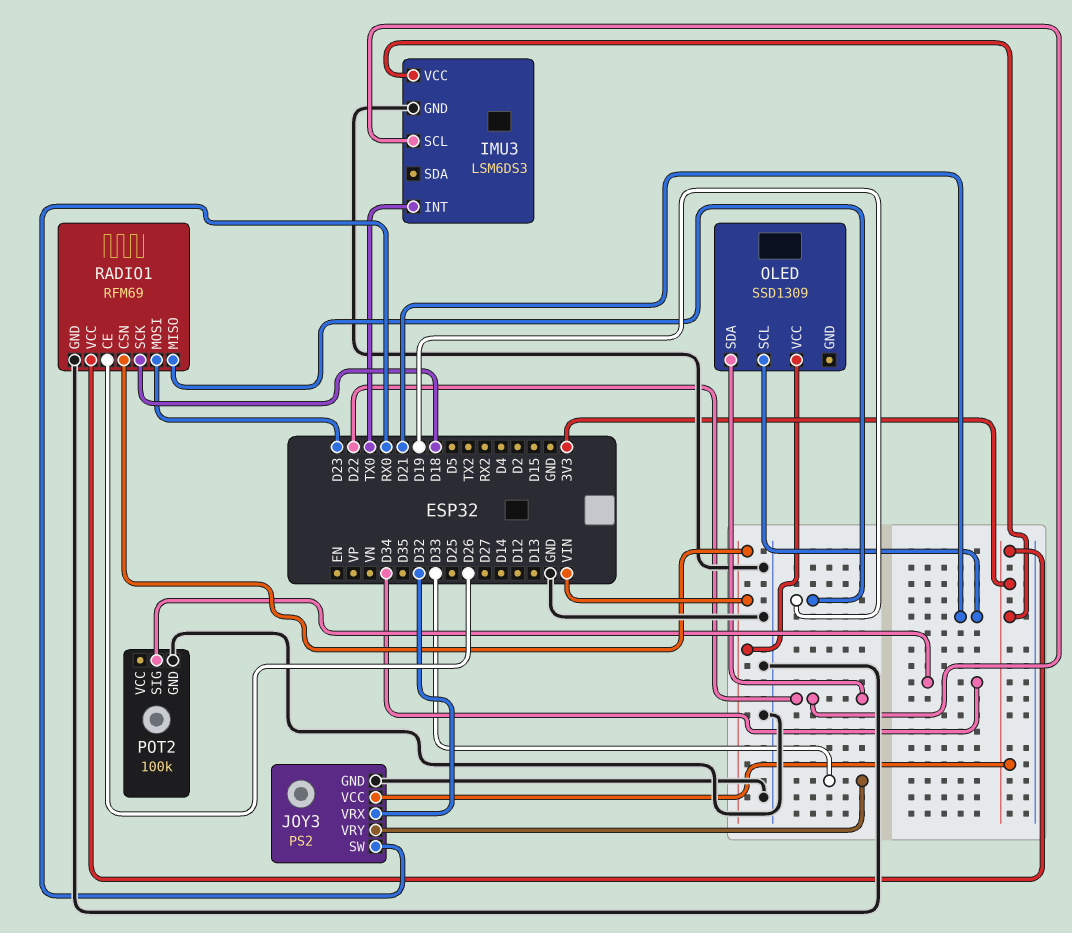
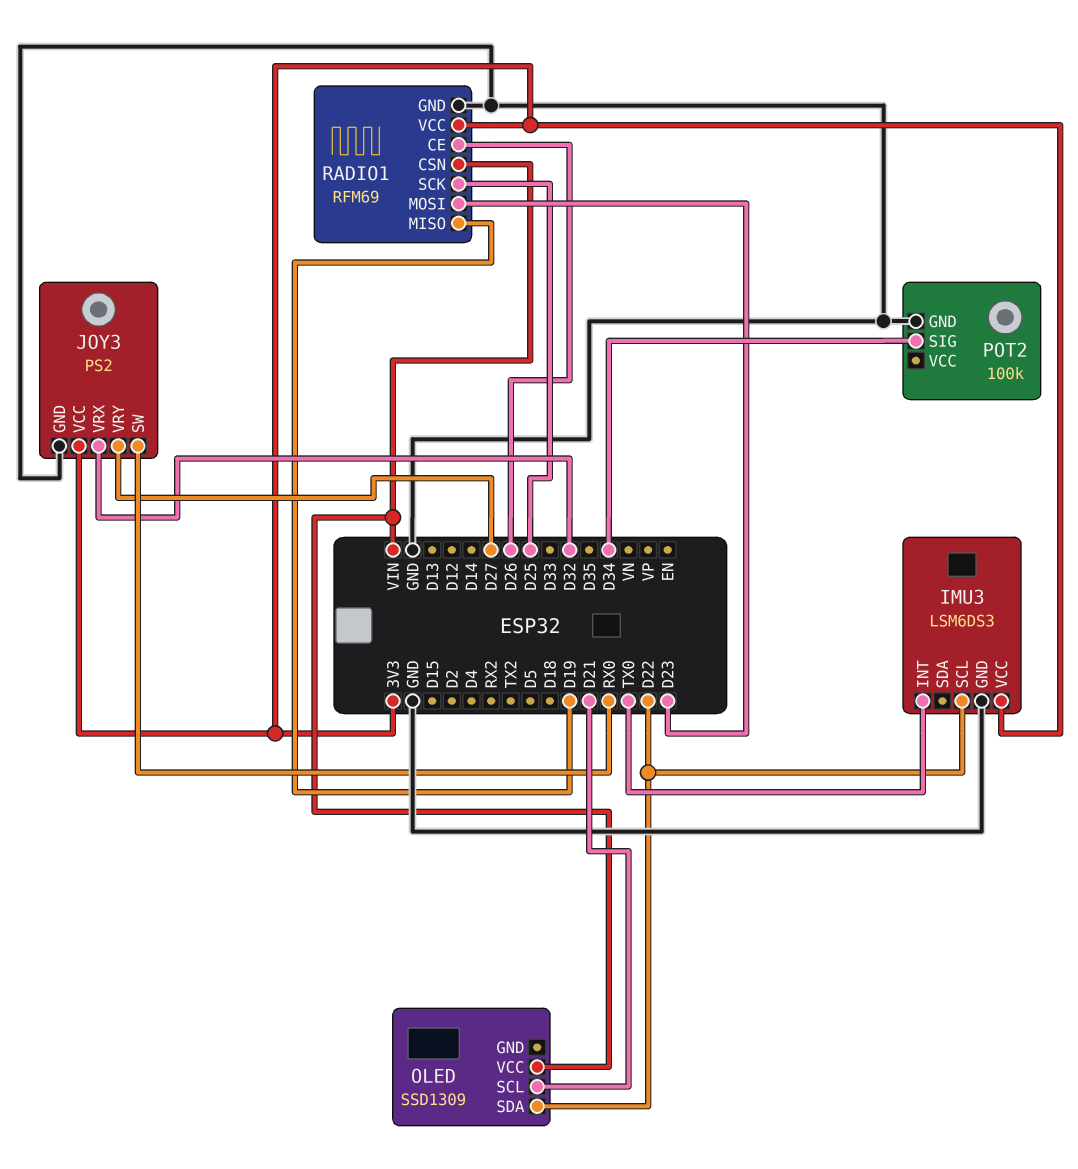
JOY3 pin VRY: D33 -> D27
RADIO1 pin SCK: D18 -> D25

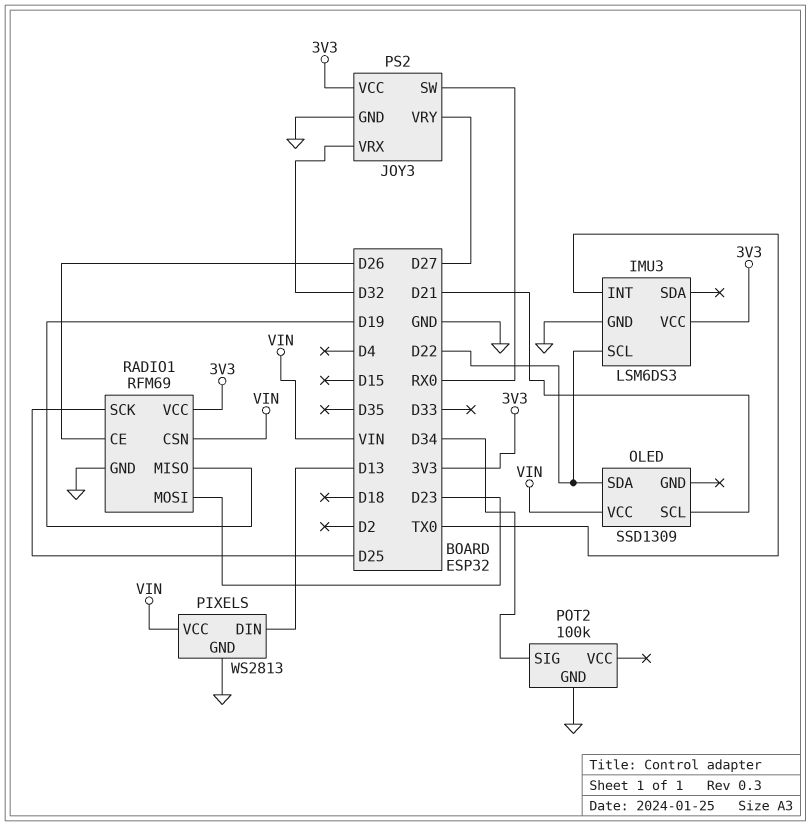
PIXELS: none -> WS2813
PIXELS pin DIN: none -> D13
PIXELS pin GND: none -> GND
PIXELS pin VCC: none -> VIN

